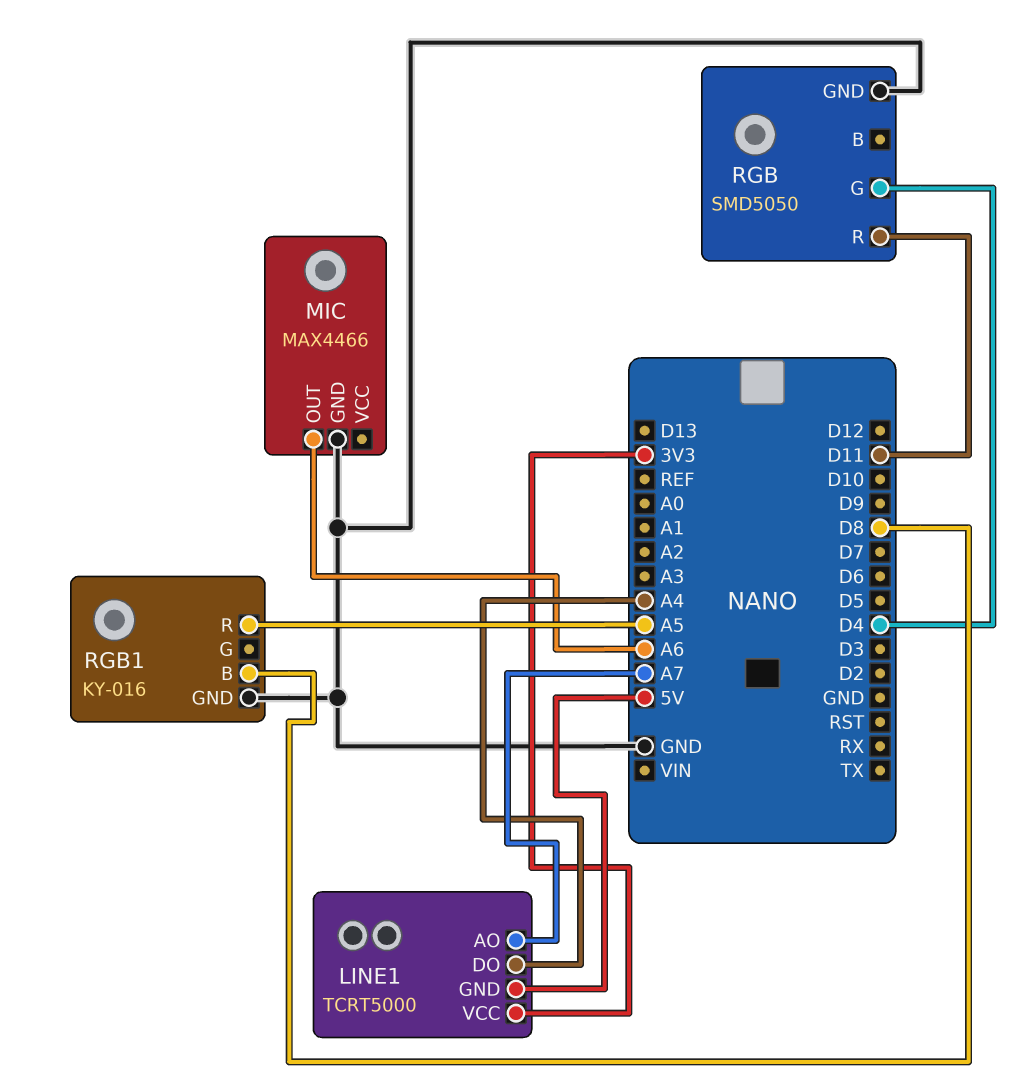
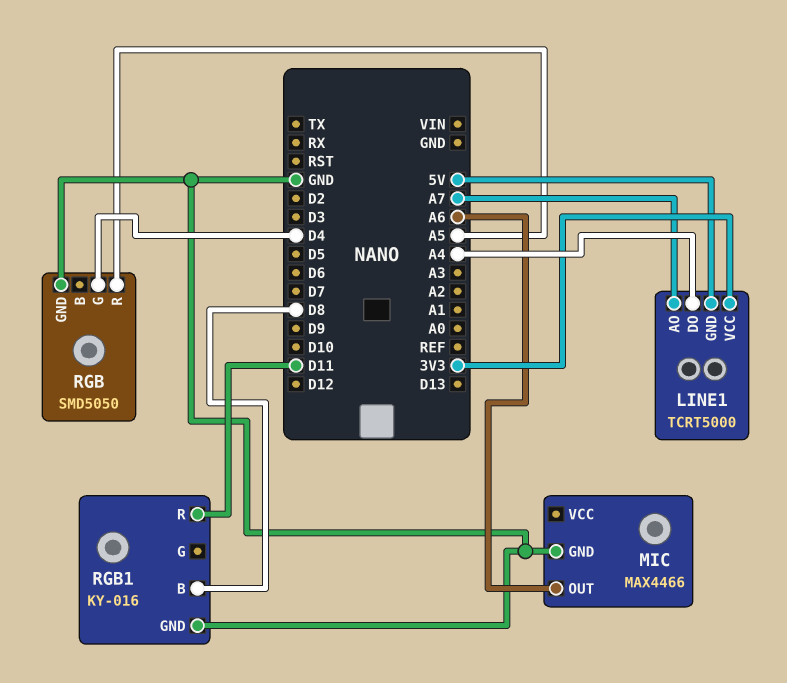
RGB pin R: D11 -> A5
RGB1 pin R: A5 -> D11

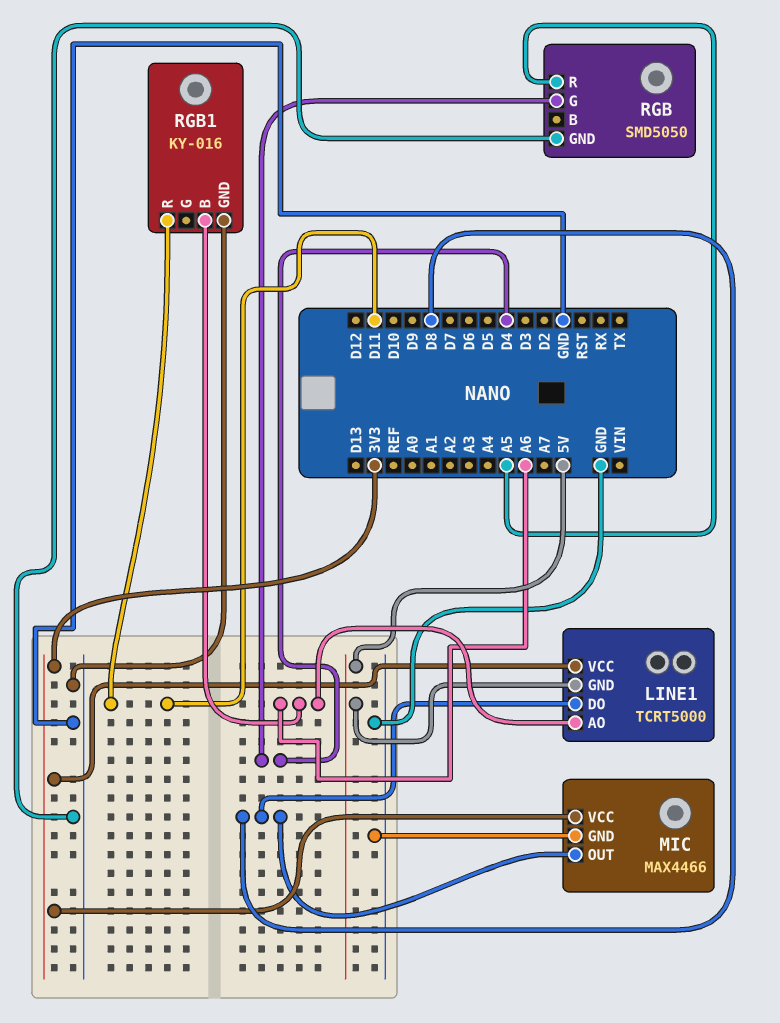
LINE1 pin AO: A7 -> A6
LINE1 pin DO: A4 -> D8
MIC pin OUT: A6 -> D8
MIC pin VCC: none -> 3V3
RGB1 pin B: D8 -> A6

